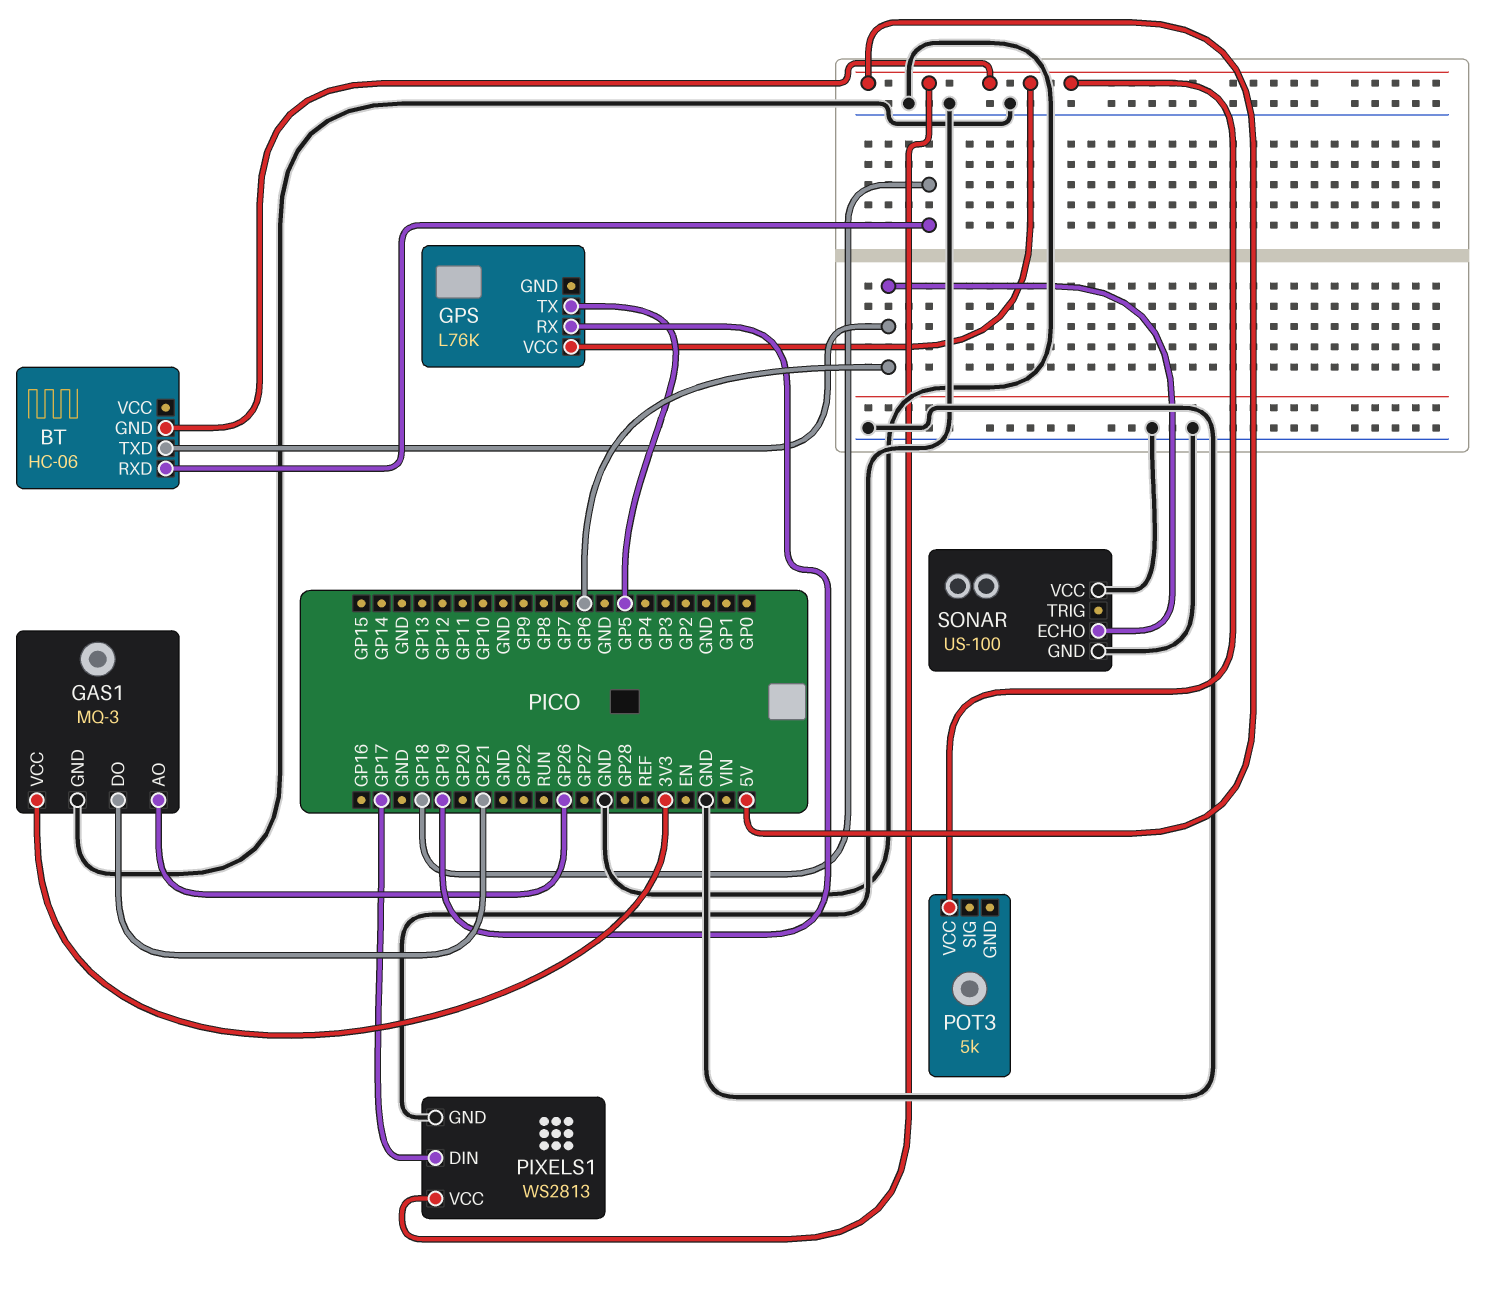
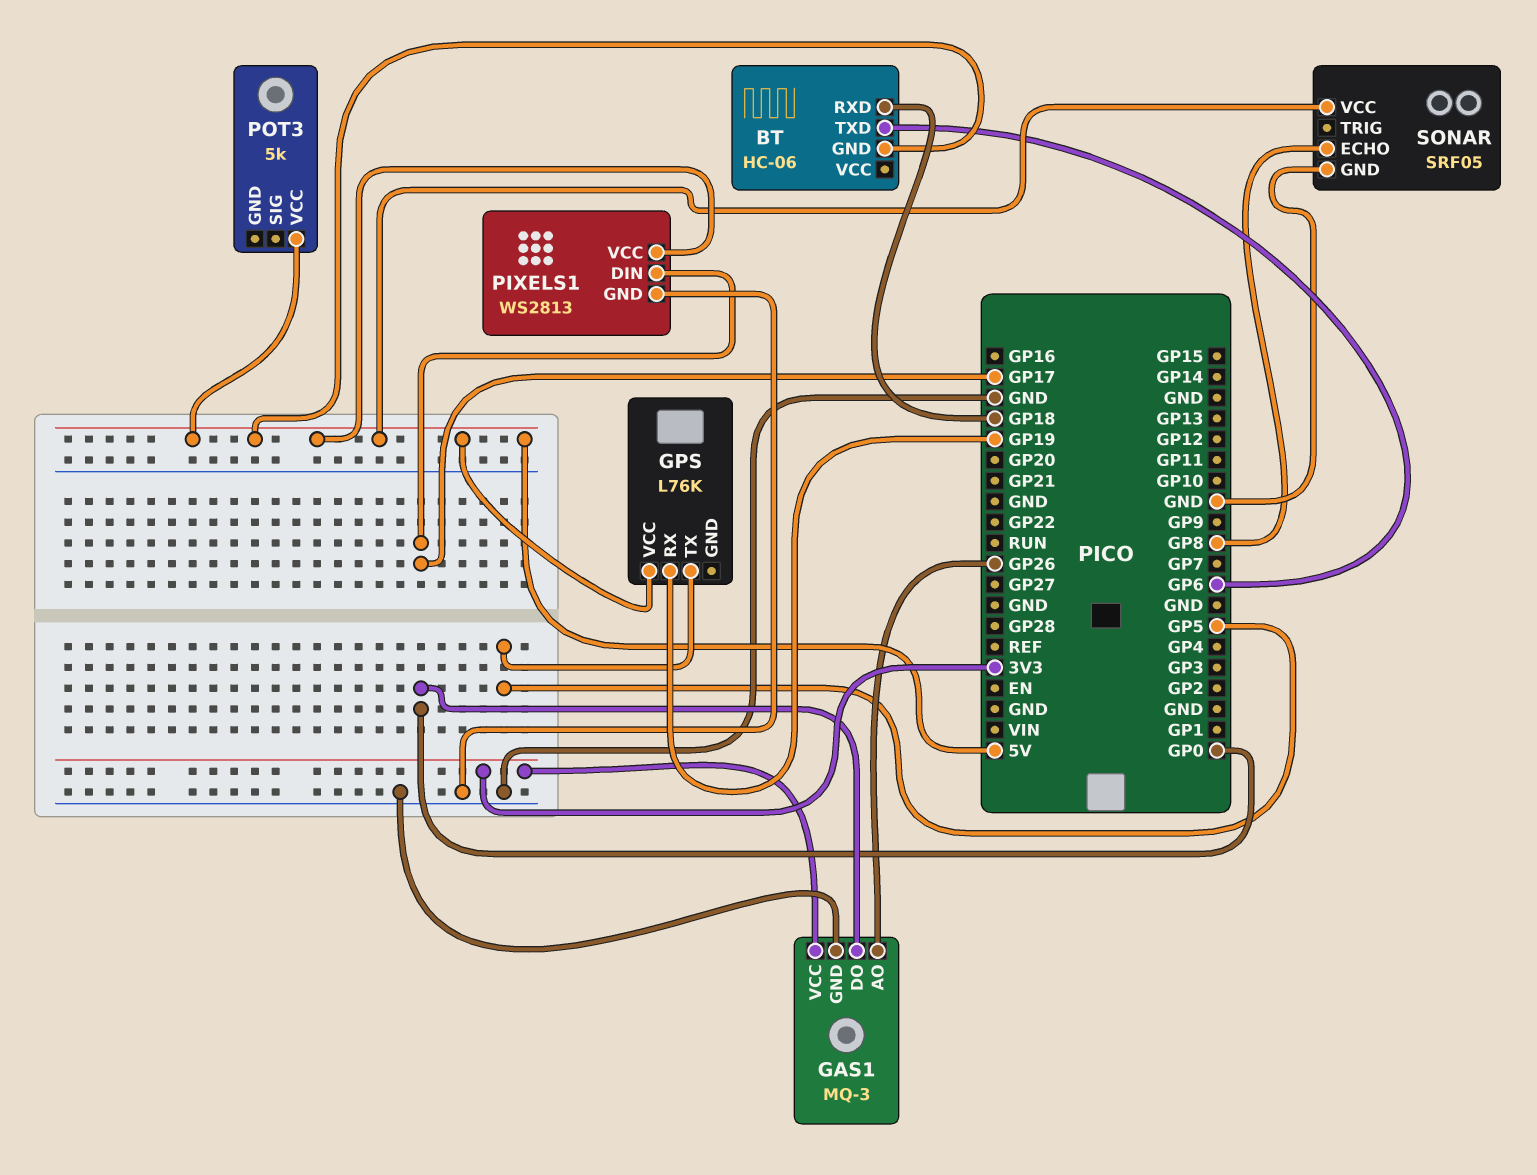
GAS1 pin DO: GP21 -> GP0
SONAR: US-100 -> SRF05
SONAR pin ECHO: GP6 -> GP8
SONAR pin VCC: GND -> 5V

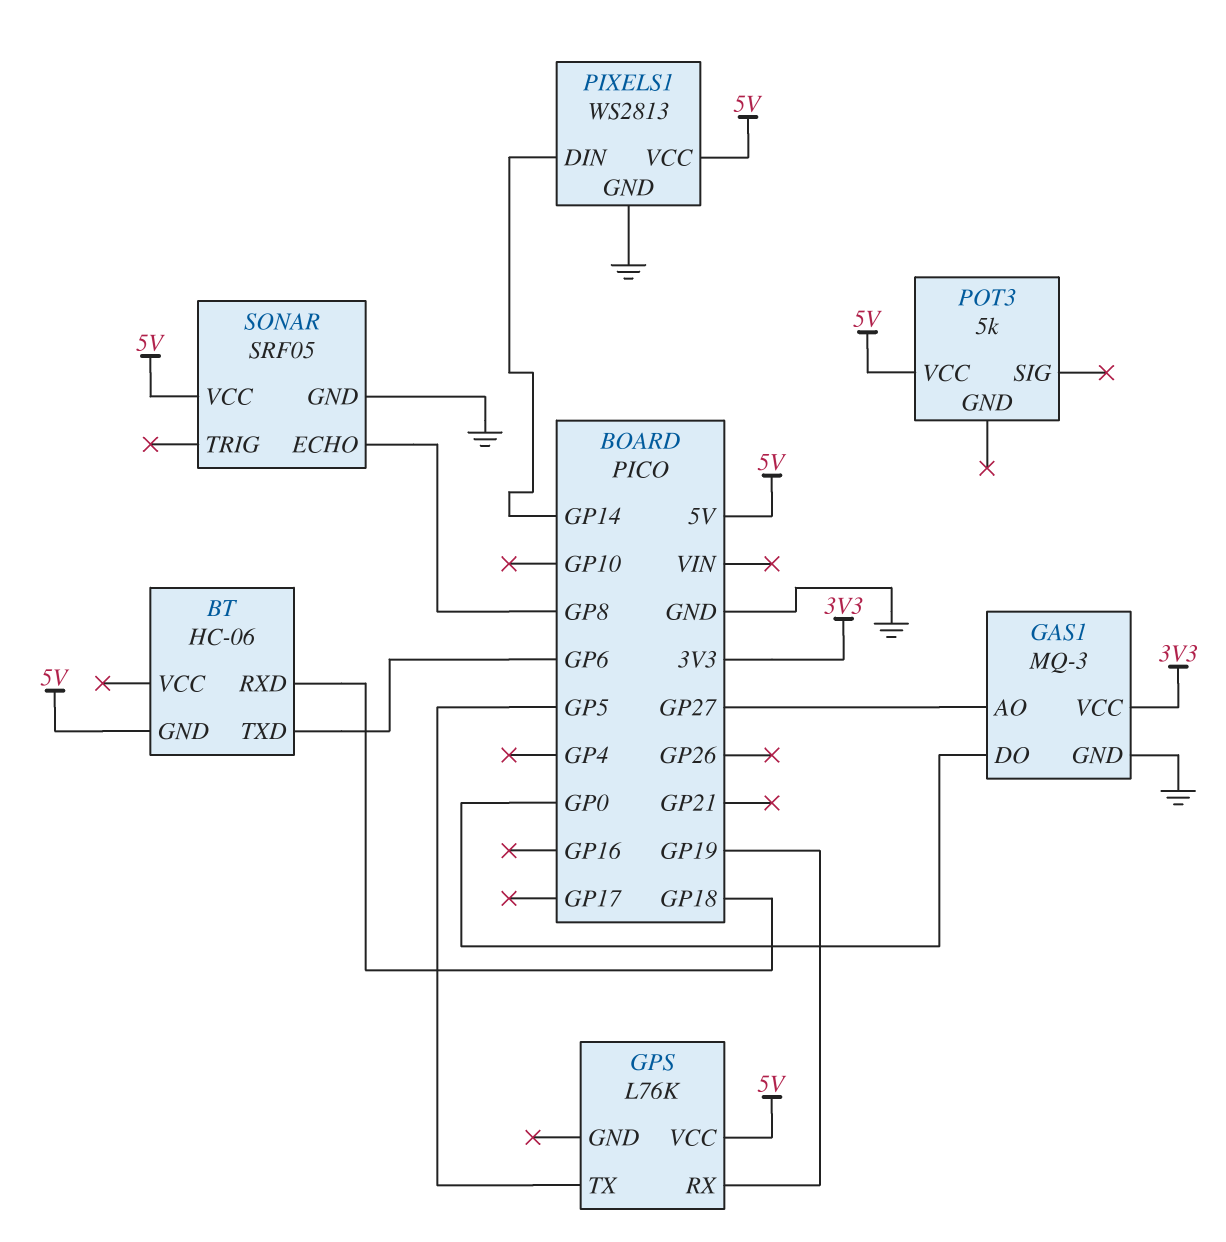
GAS1 pin AO: GP26 -> GP27
PIXELS1 pin DIN: GP17 -> GP14

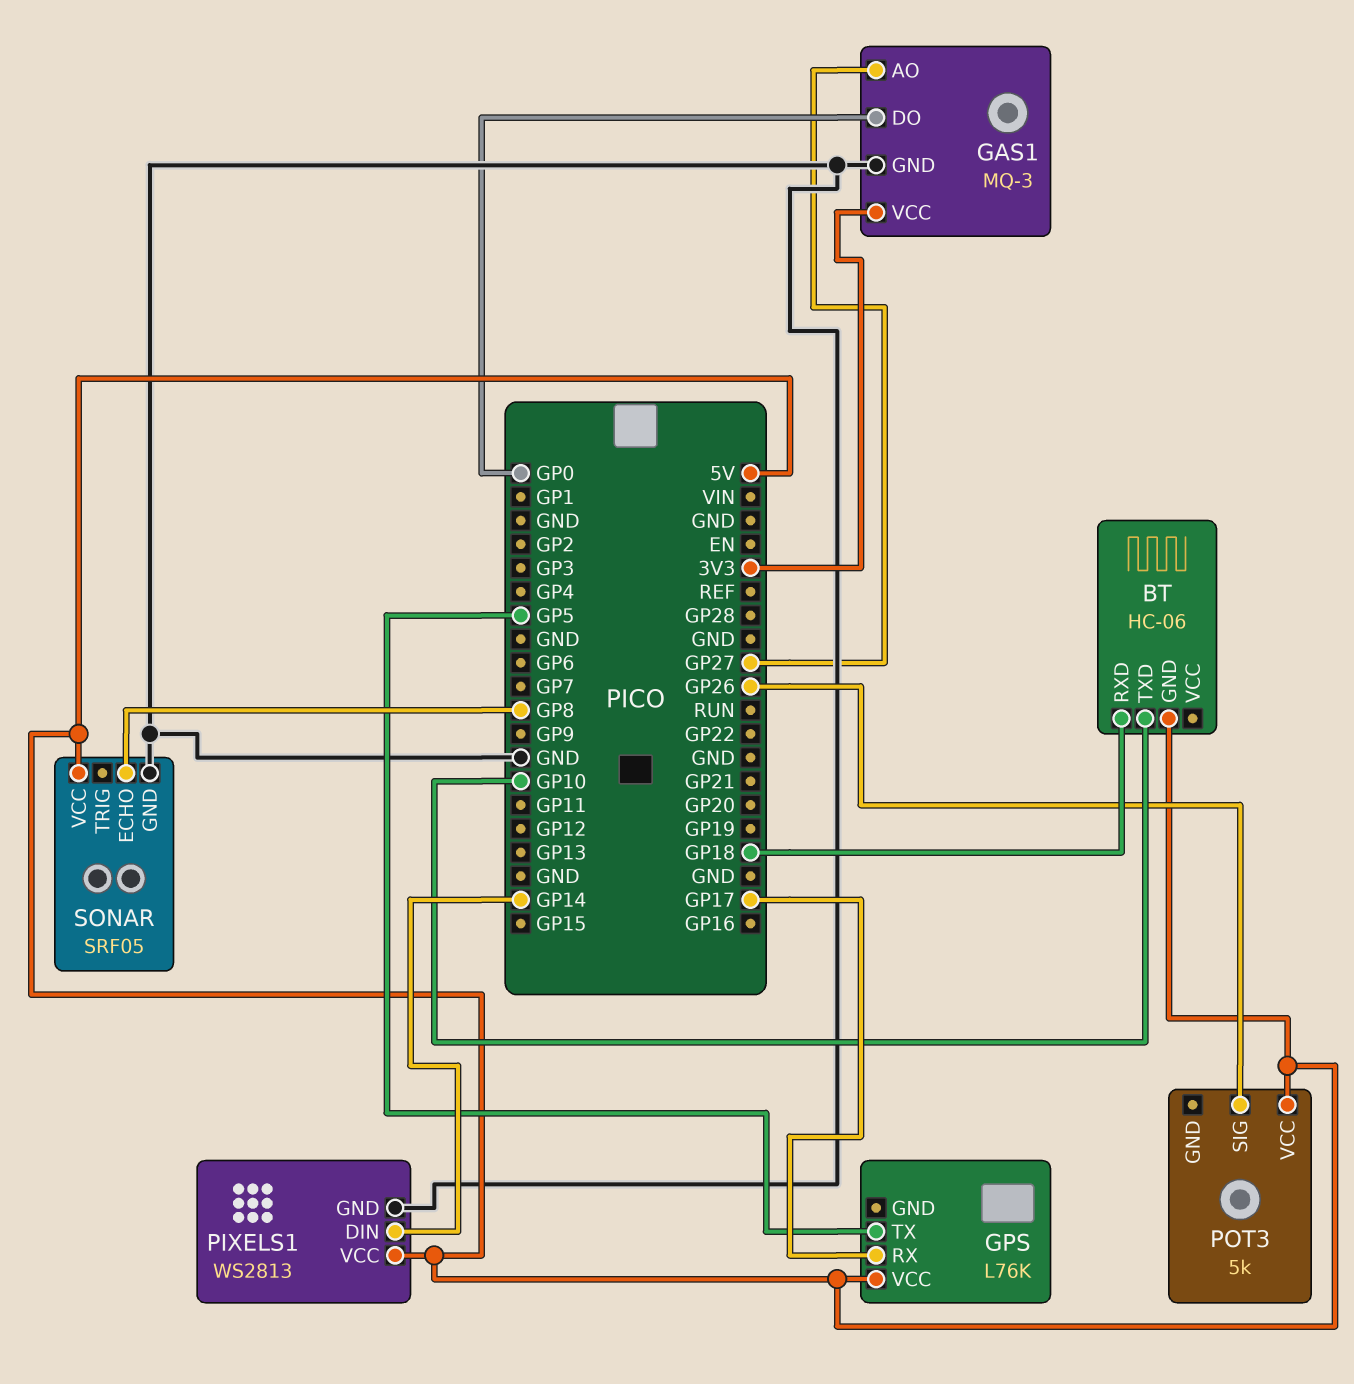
BT pin TXD: GP6 -> GP10
GPS pin RX: GP19 -> GP17
POT3 pin SIG: none -> GP26

